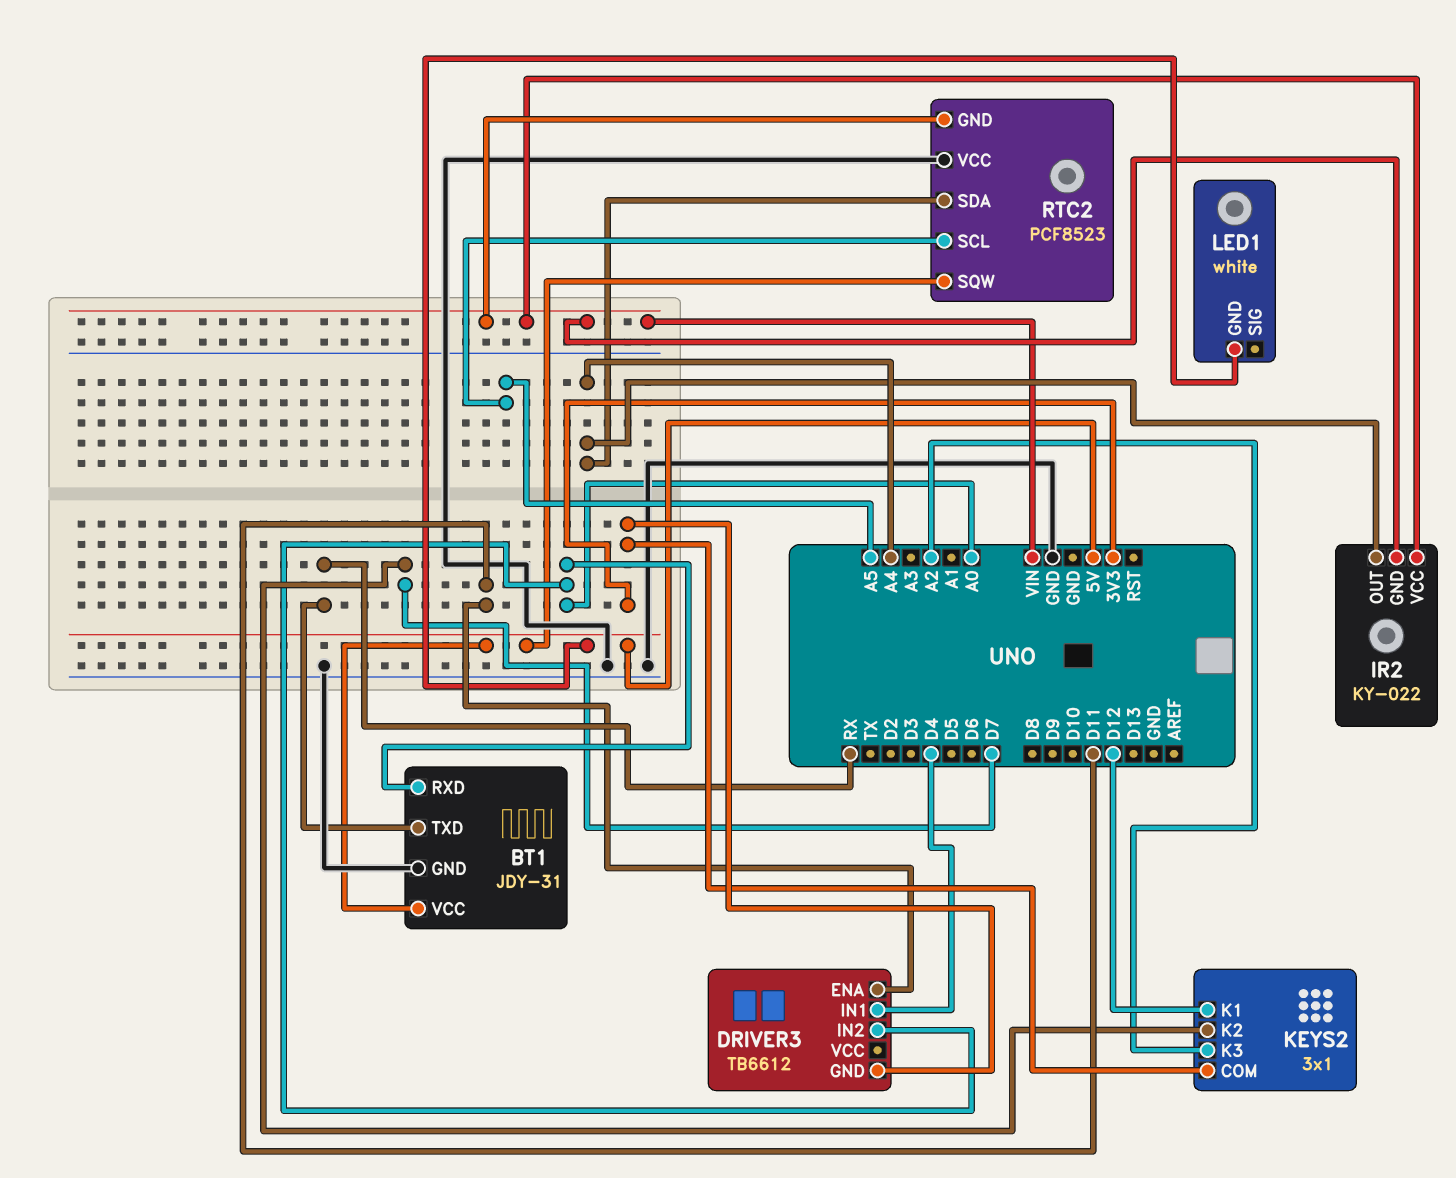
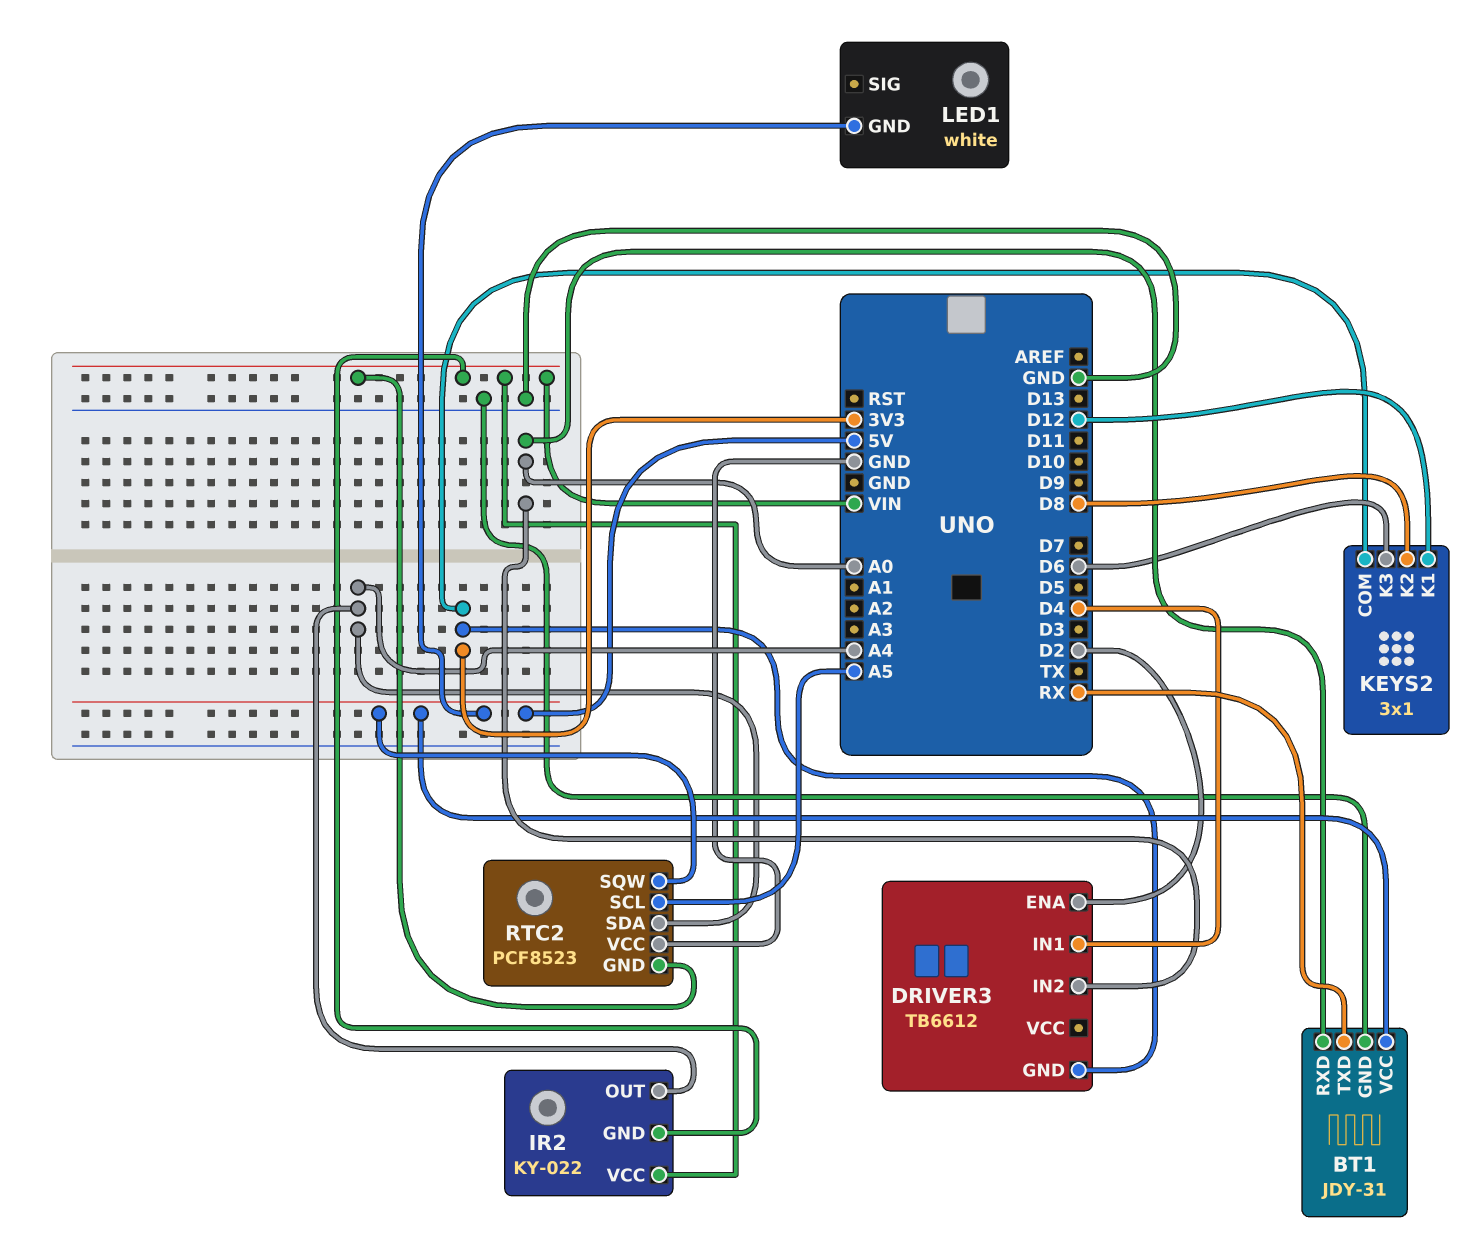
DRIVER3 pin ENA: D11 -> D2
KEYS2 pin K2: D7 -> D8
KEYS2 pin K3: A2 -> D6

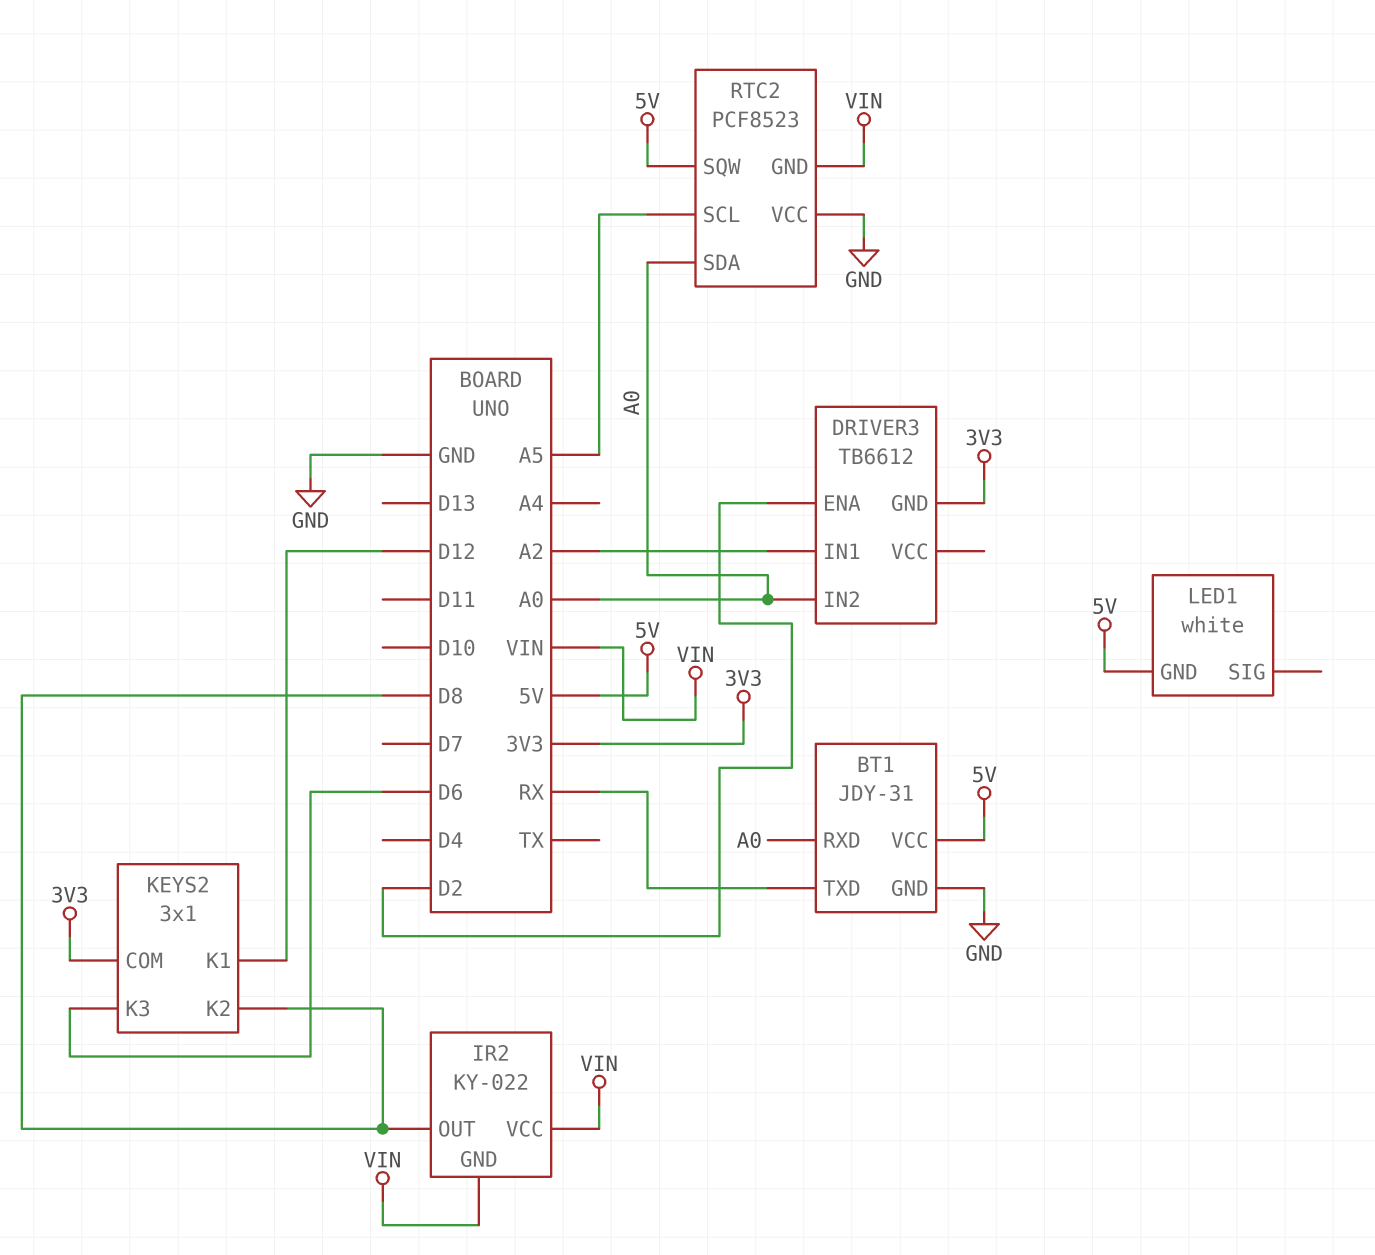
DRIVER3 pin IN1: D4 -> A2
IR2 pin OUT: A4 -> D8
RTC2 pin SDA: A4 -> A0

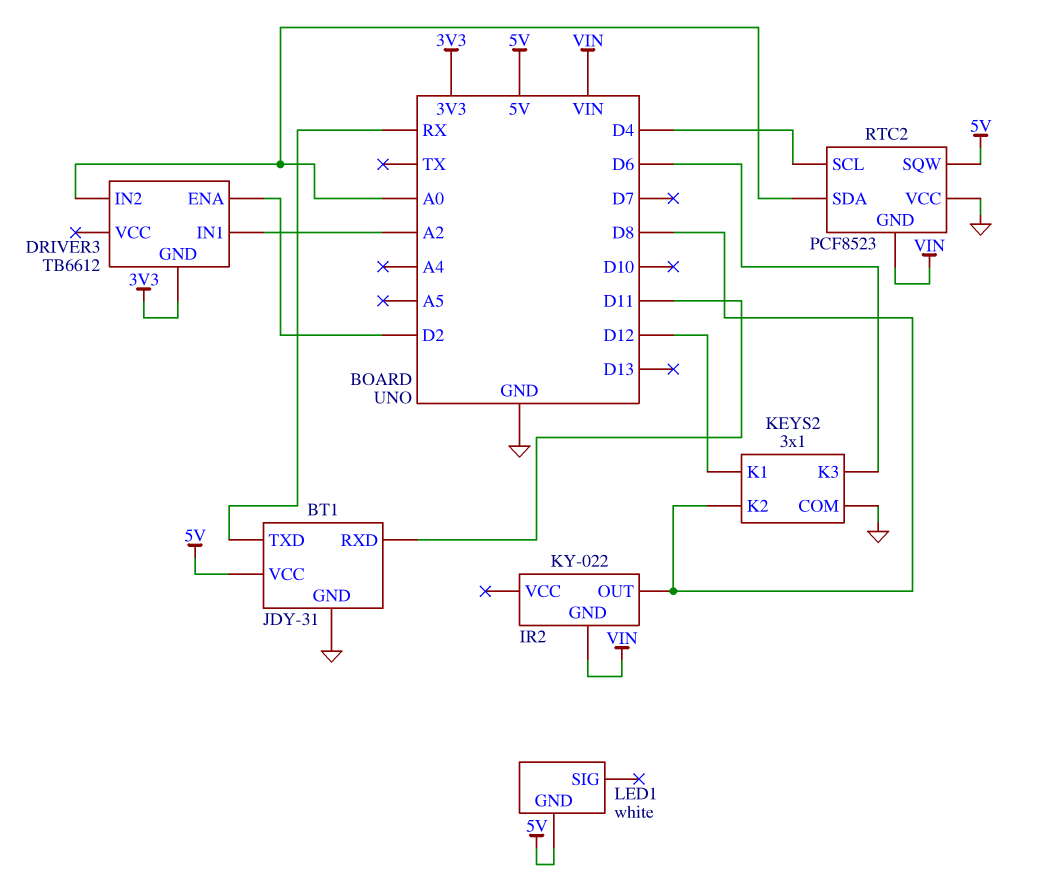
BT1 pin RXD: A0 -> D11
IR2 pin VCC: VIN -> none
KEYS2 pin COM: 3V3 -> GND
RTC2 pin SCL: A5 -> D4

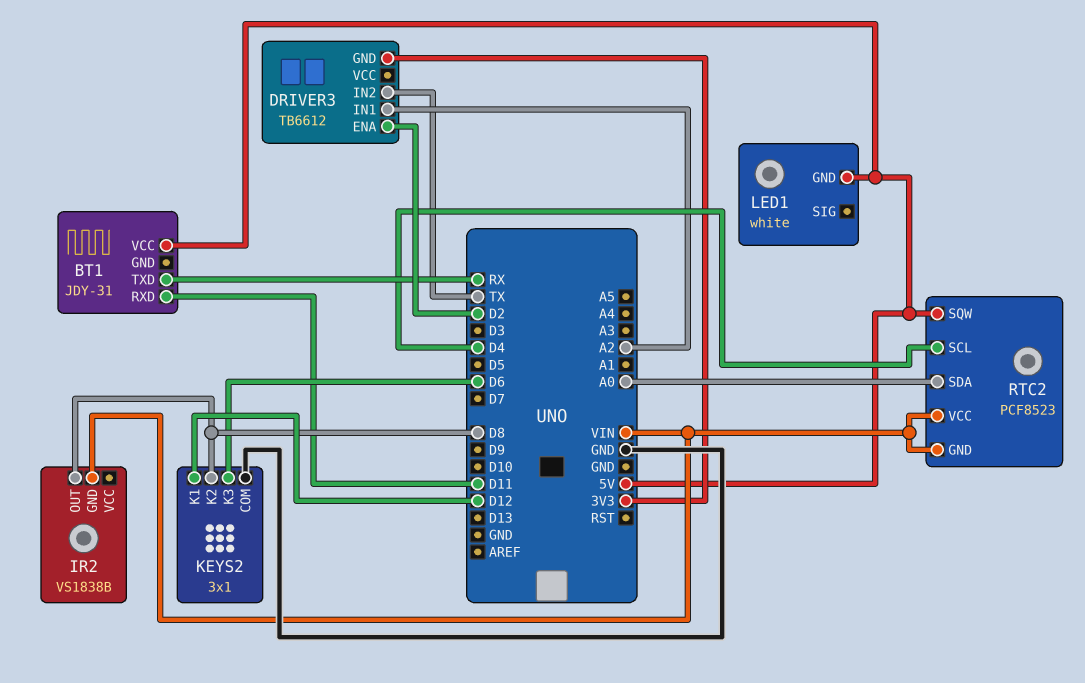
BT1 pin GND: GND -> none
DRIVER3 pin IN2: A0 -> TX
IR2: KY-022 -> VS1838B
RTC2 pin VCC: GND -> VIN

